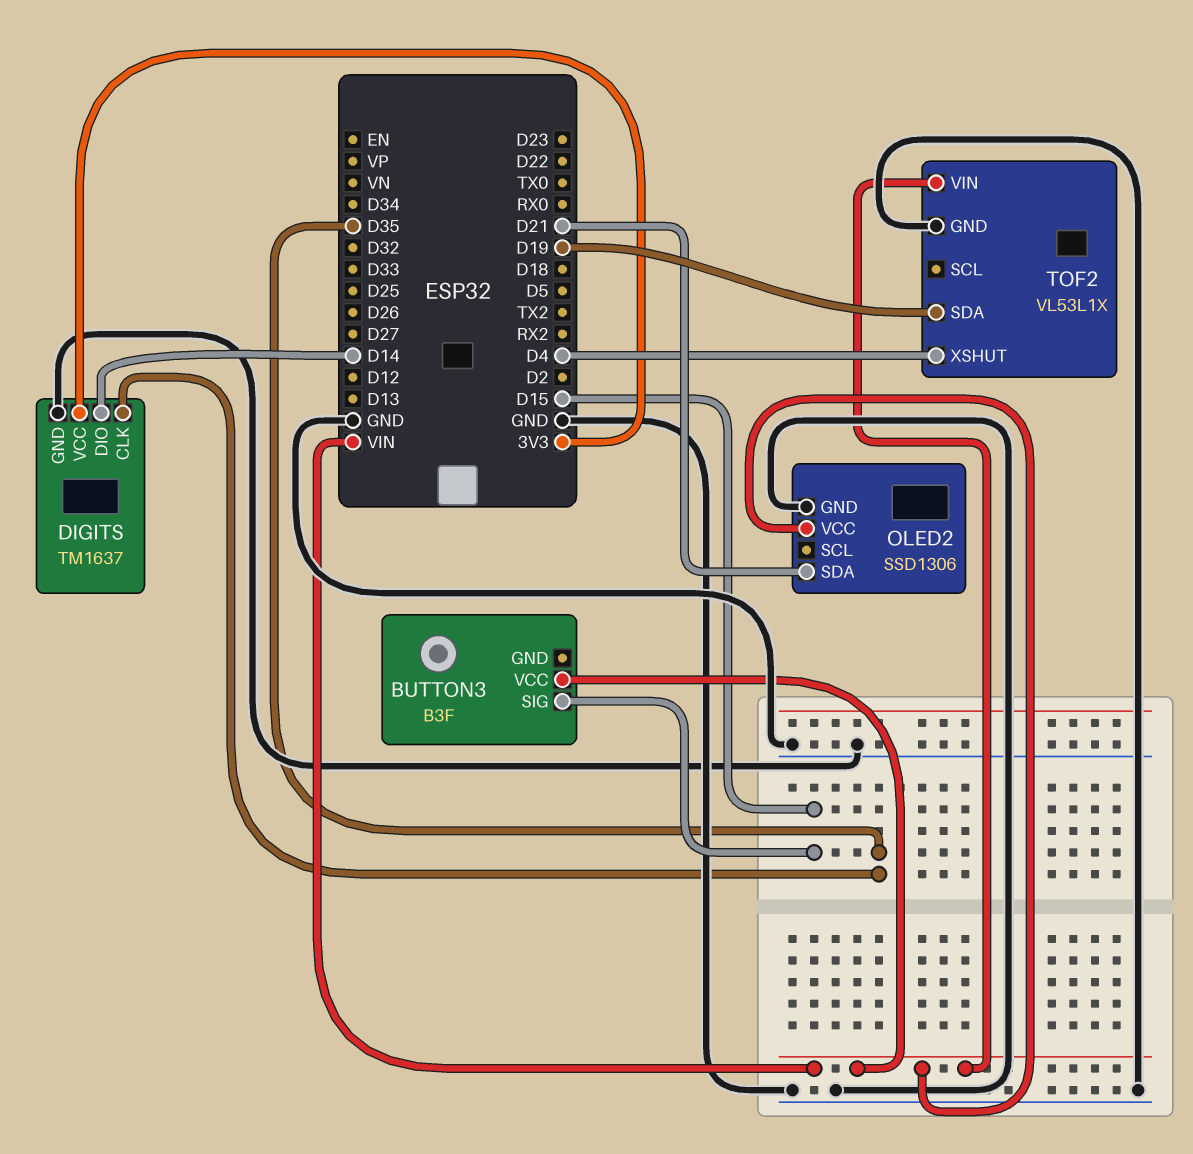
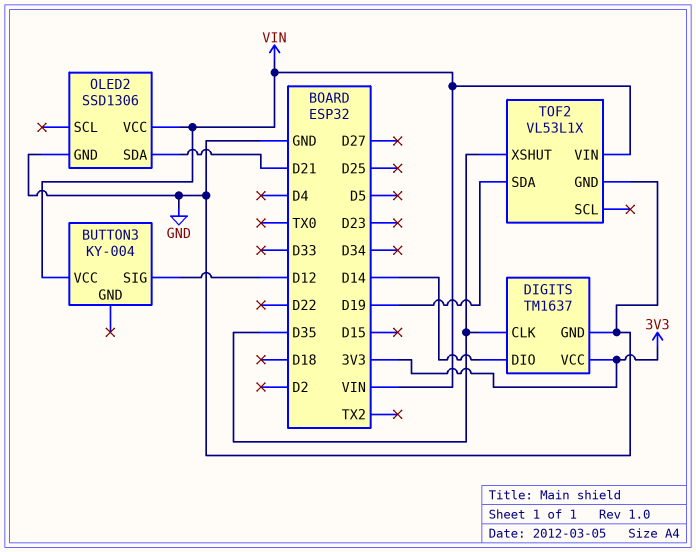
BUTTON3: B3F -> KY-004
BUTTON3 pin SIG: D15 -> D12
TOF2 pin XSHUT: D4 -> D35

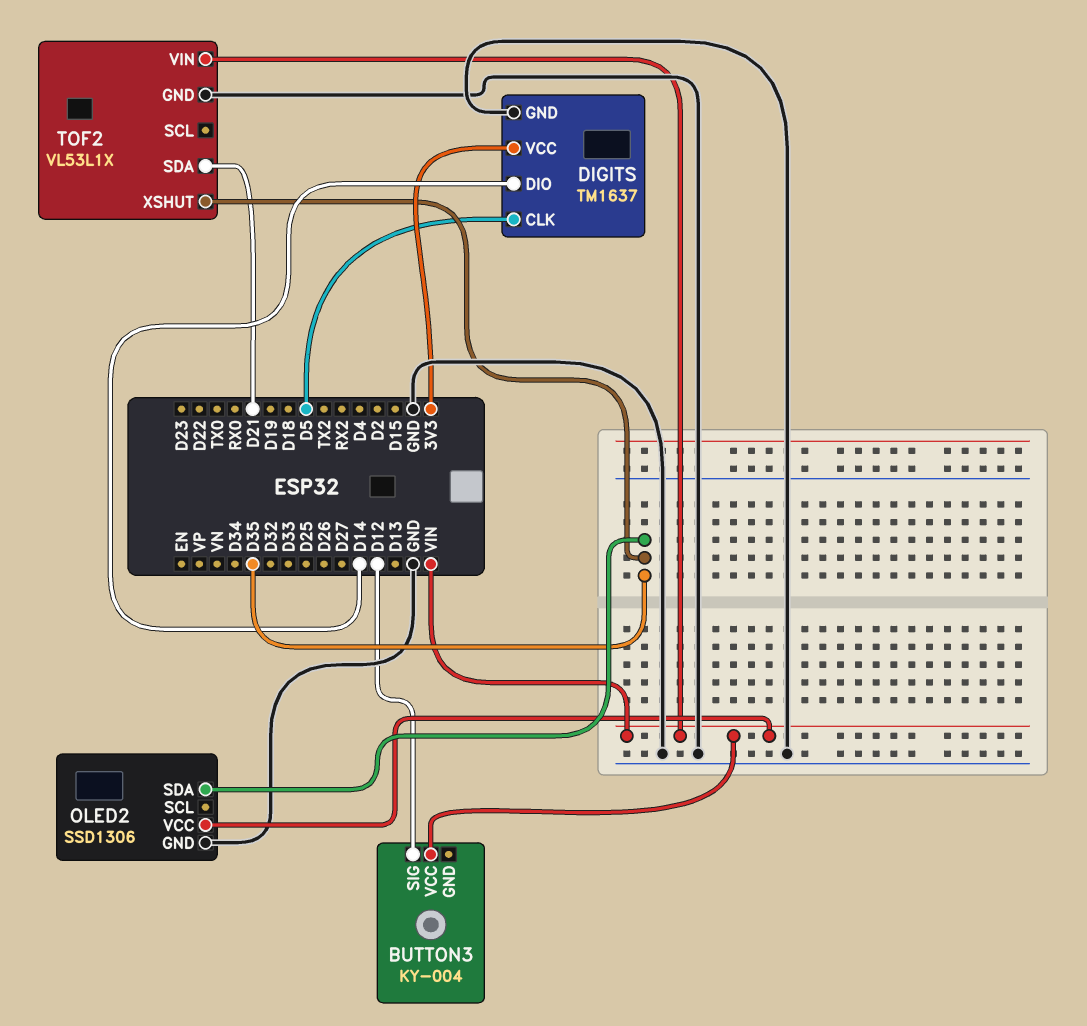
DIGITS pin CLK: D35 -> D5
OLED2 pin SDA: D21 -> D35
TOF2 pin SDA: D19 -> D21

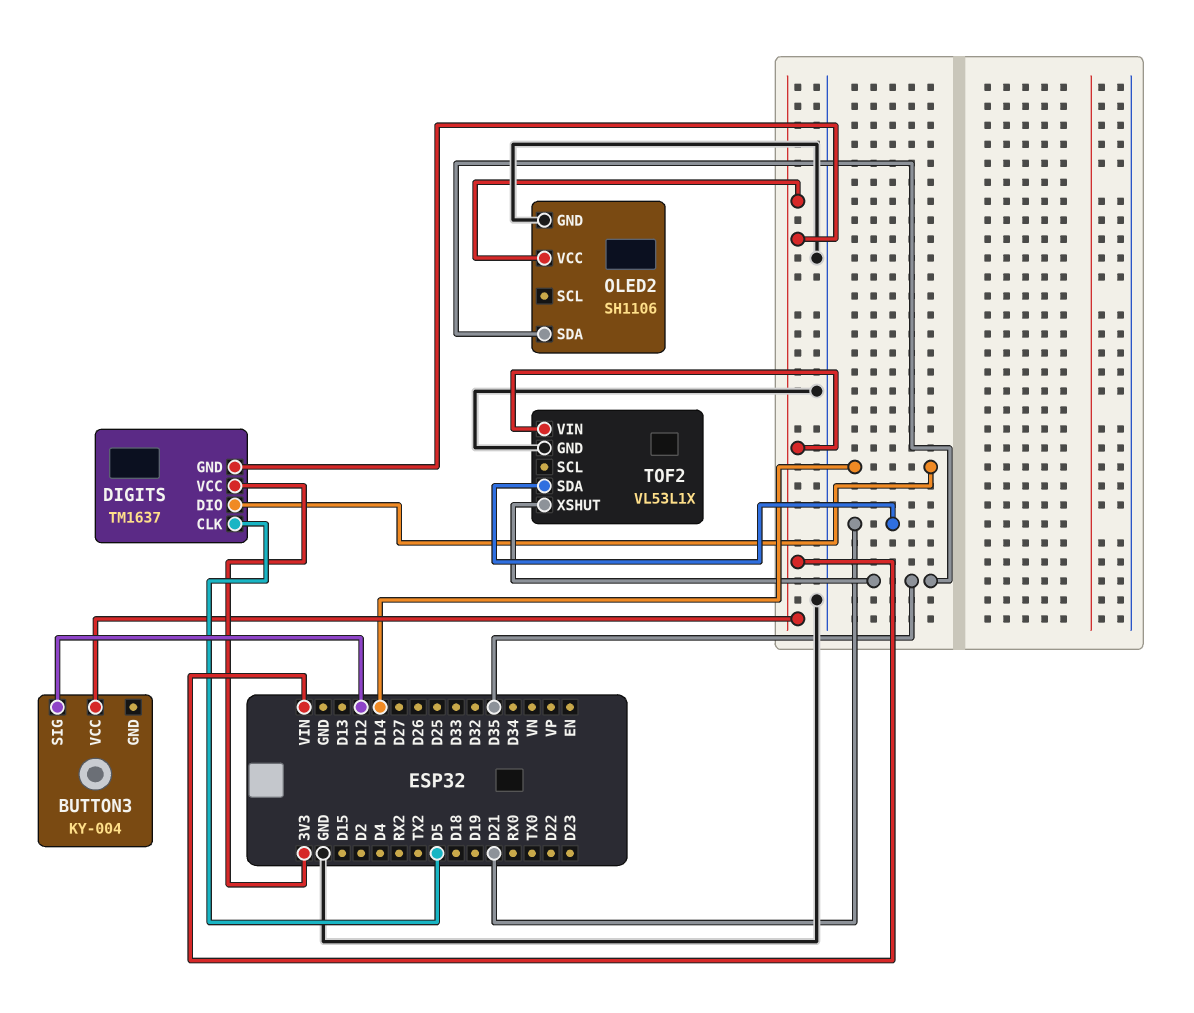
DIGITS pin GND: GND -> VIN
OLED2: SSD1306 -> SH1106

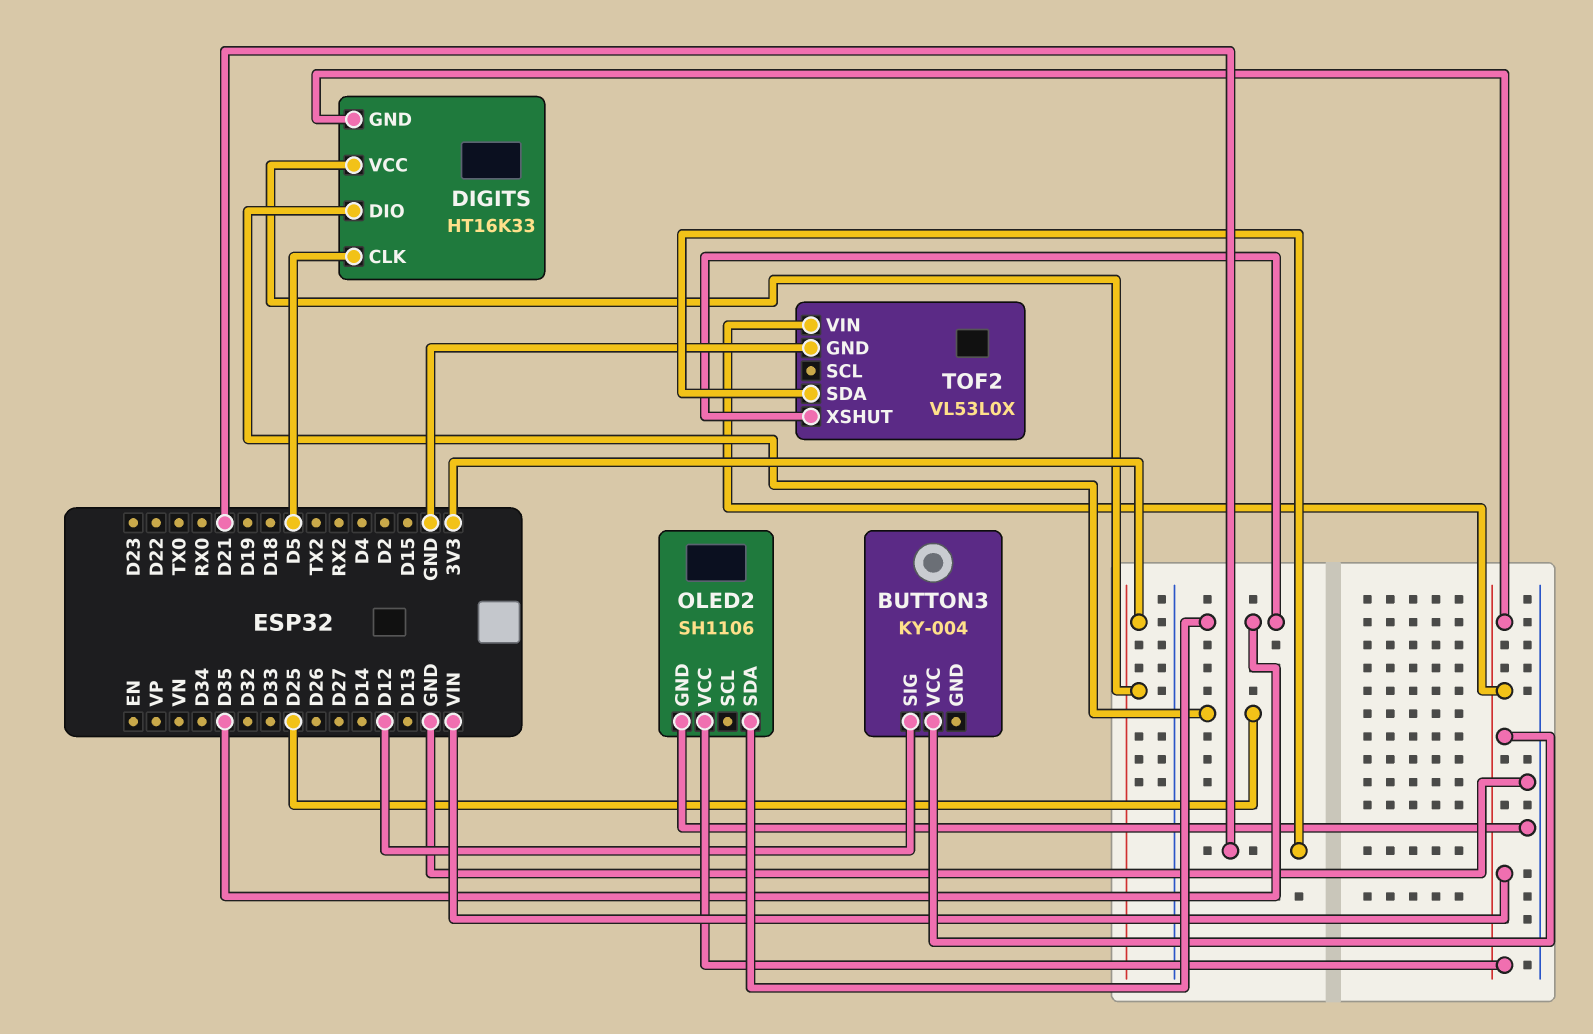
DIGITS: TM1637 -> HT16K33
DIGITS pin DIO: D14 -> D25
TOF2: VL53L1X -> VL53L0X

